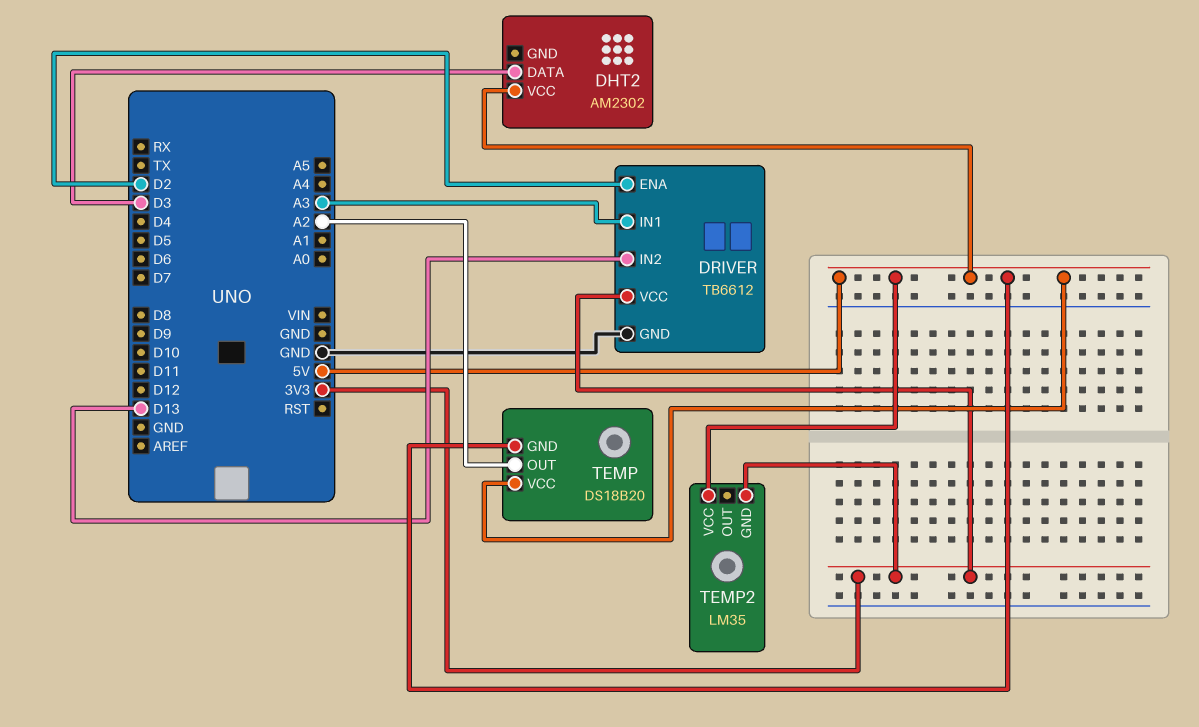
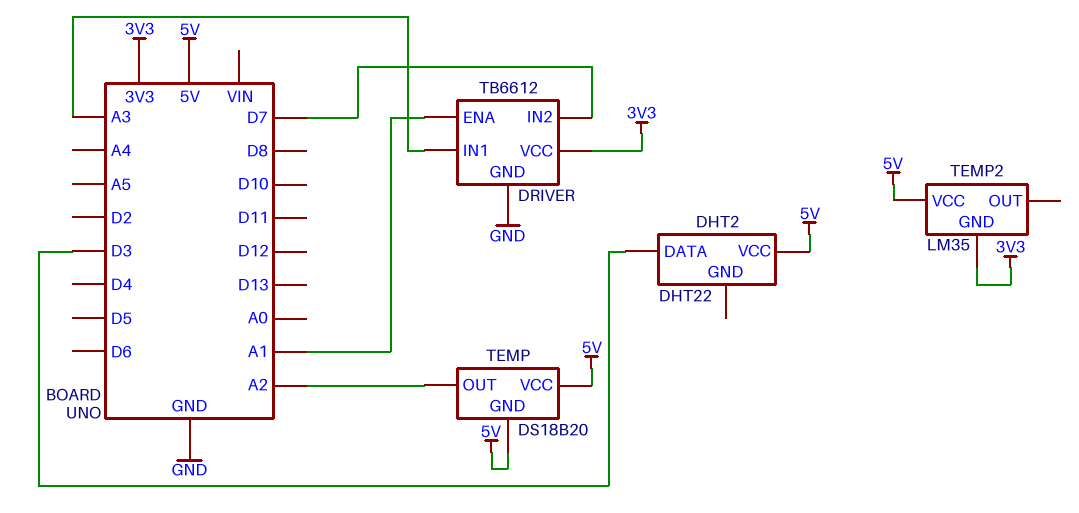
DHT2: AM2302 -> DHT22
DRIVER pin ENA: D2 -> A1
DRIVER pin IN2: D13 -> D7

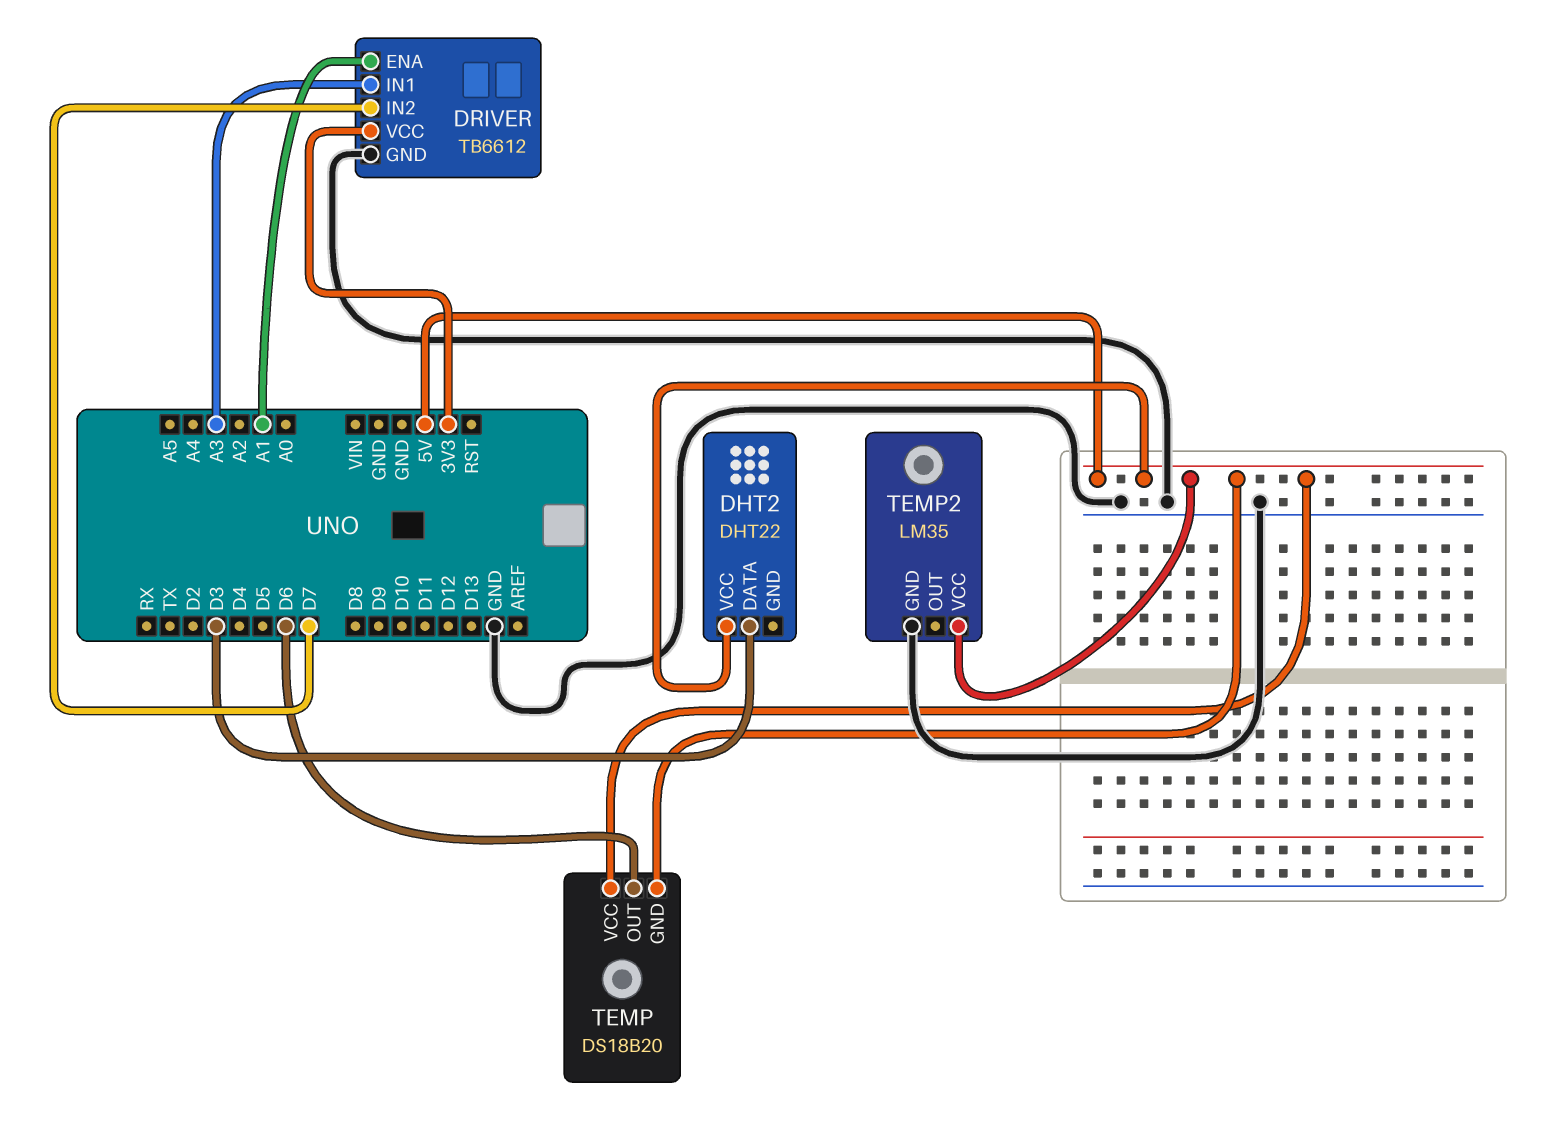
TEMP pin OUT: A2 -> D6
TEMP2 pin GND: 3V3 -> GND

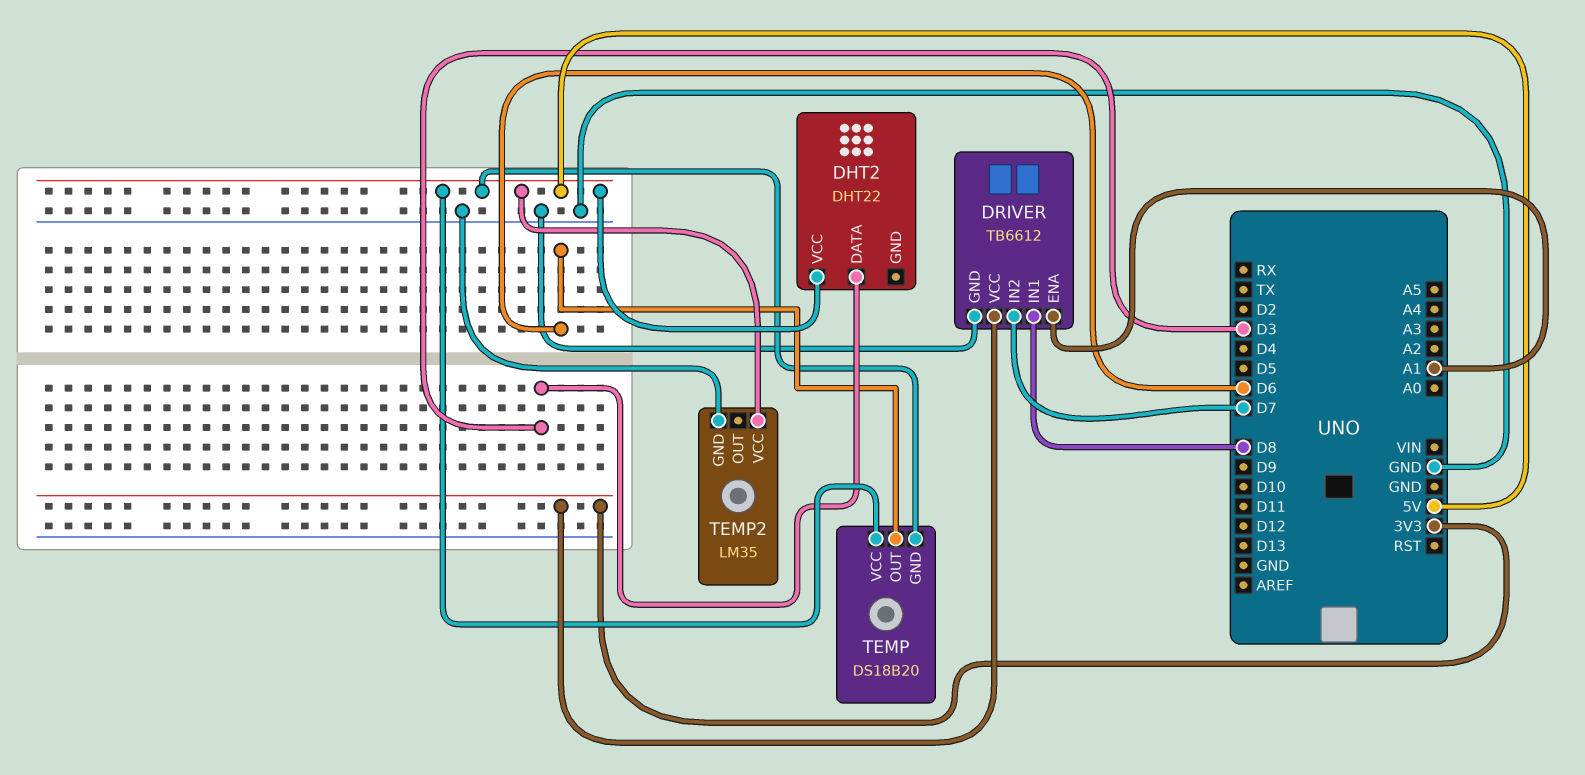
DRIVER pin IN1: A3 -> D8

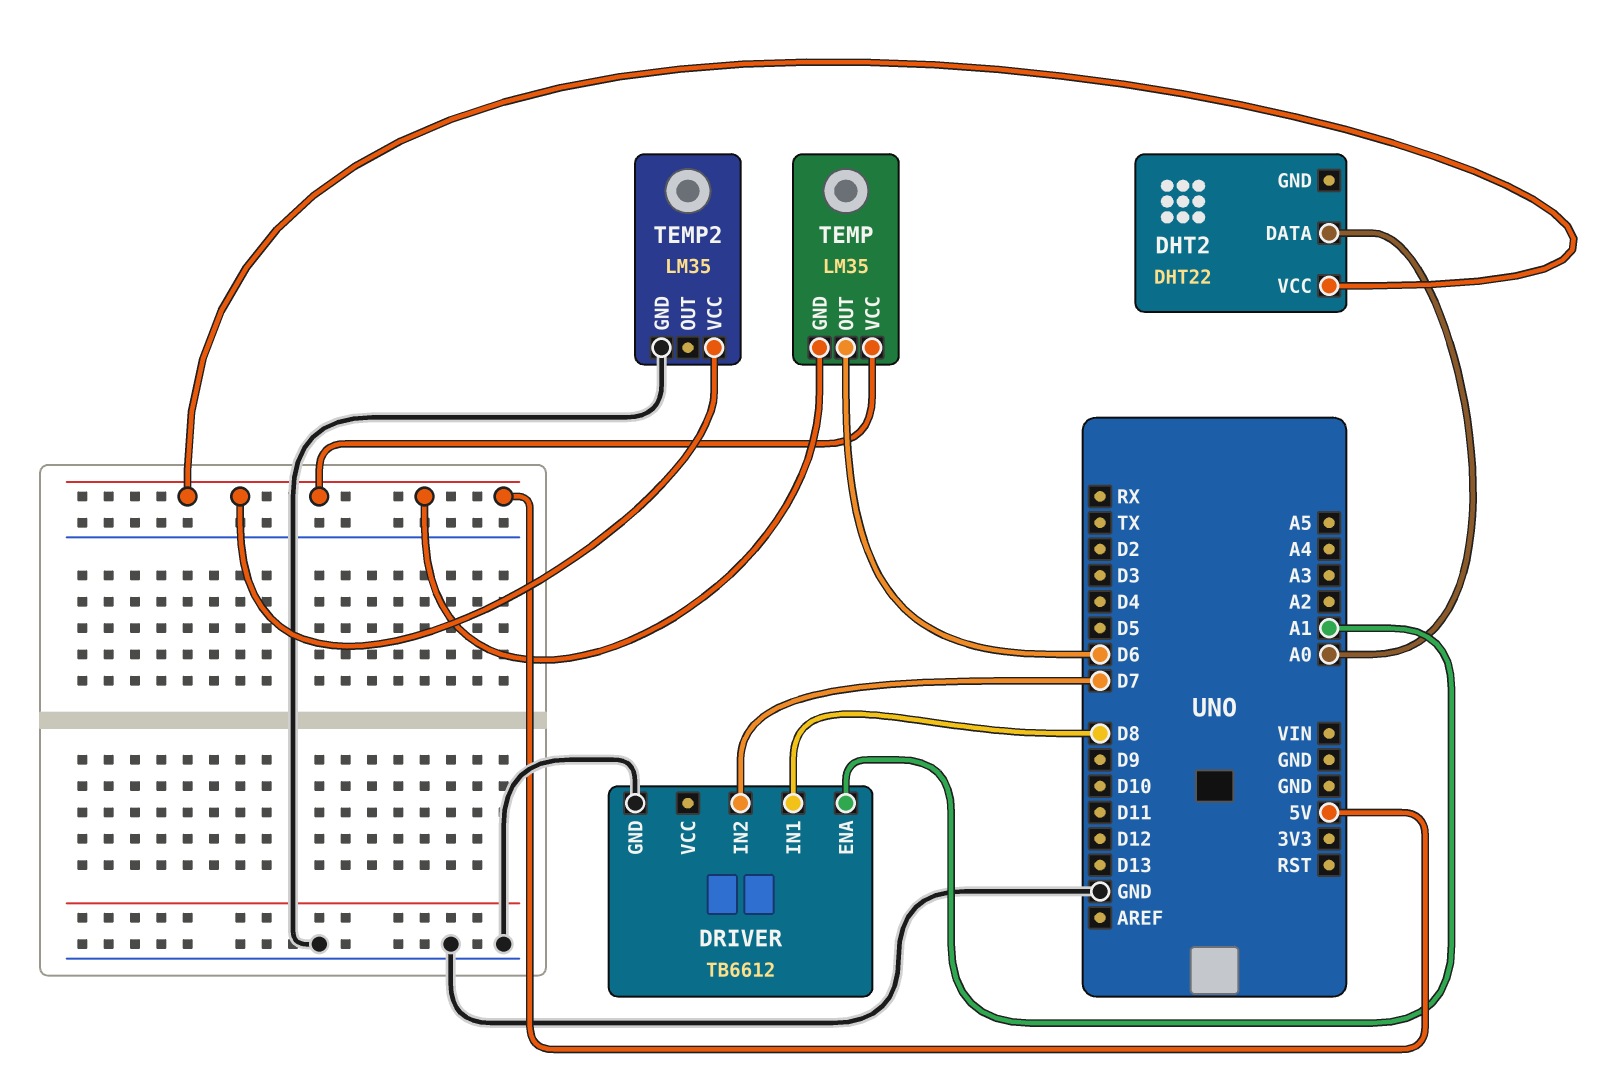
DHT2 pin DATA: D3 -> A0
DRIVER pin VCC: 3V3 -> none
TEMP: DS18B20 -> LM35

